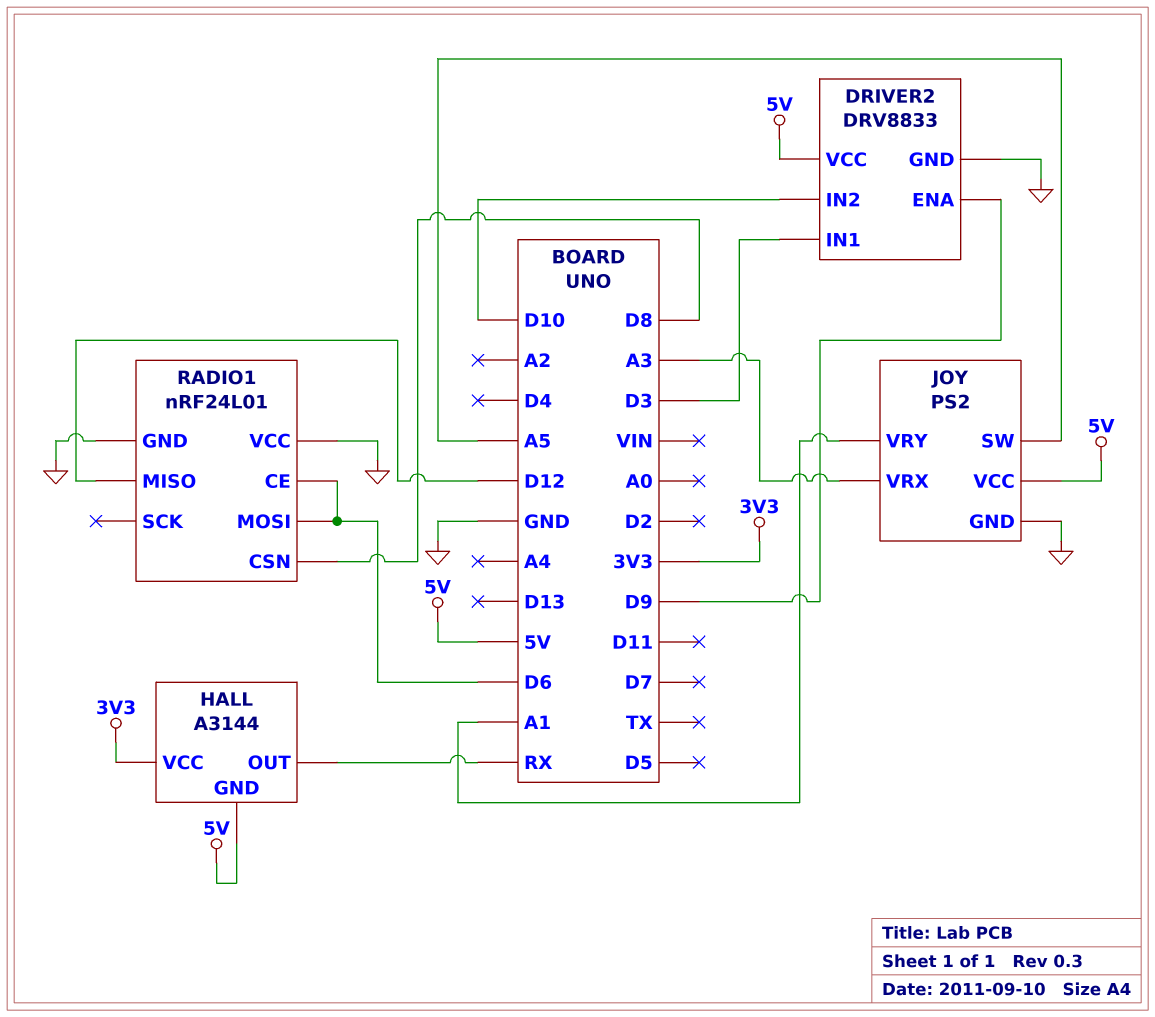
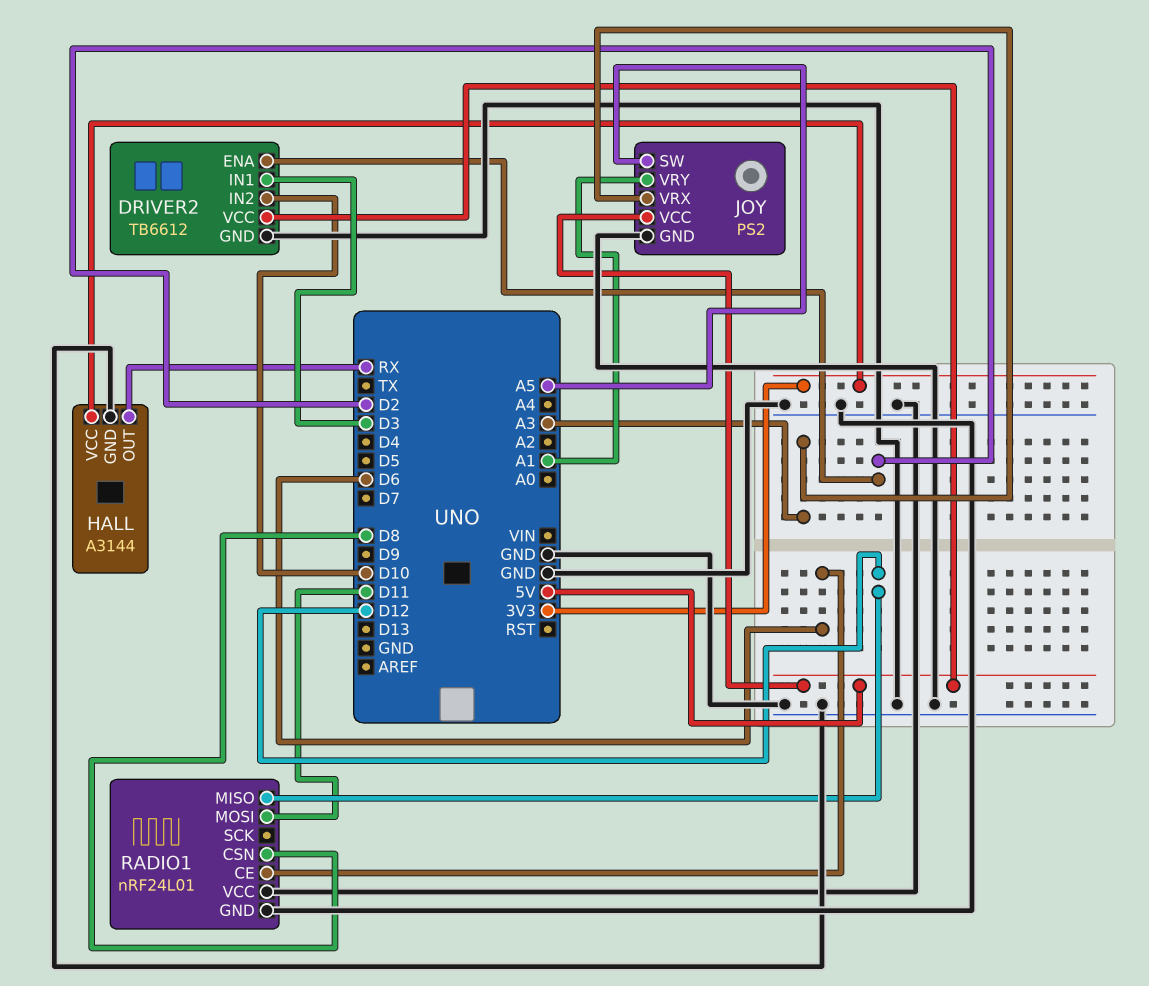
DRIVER2: DRV8833 -> TB6612
DRIVER2 pin ENA: D9 -> D2
HALL pin GND: 5V -> GND
RADIO1 pin MOSI: D6 -> D11

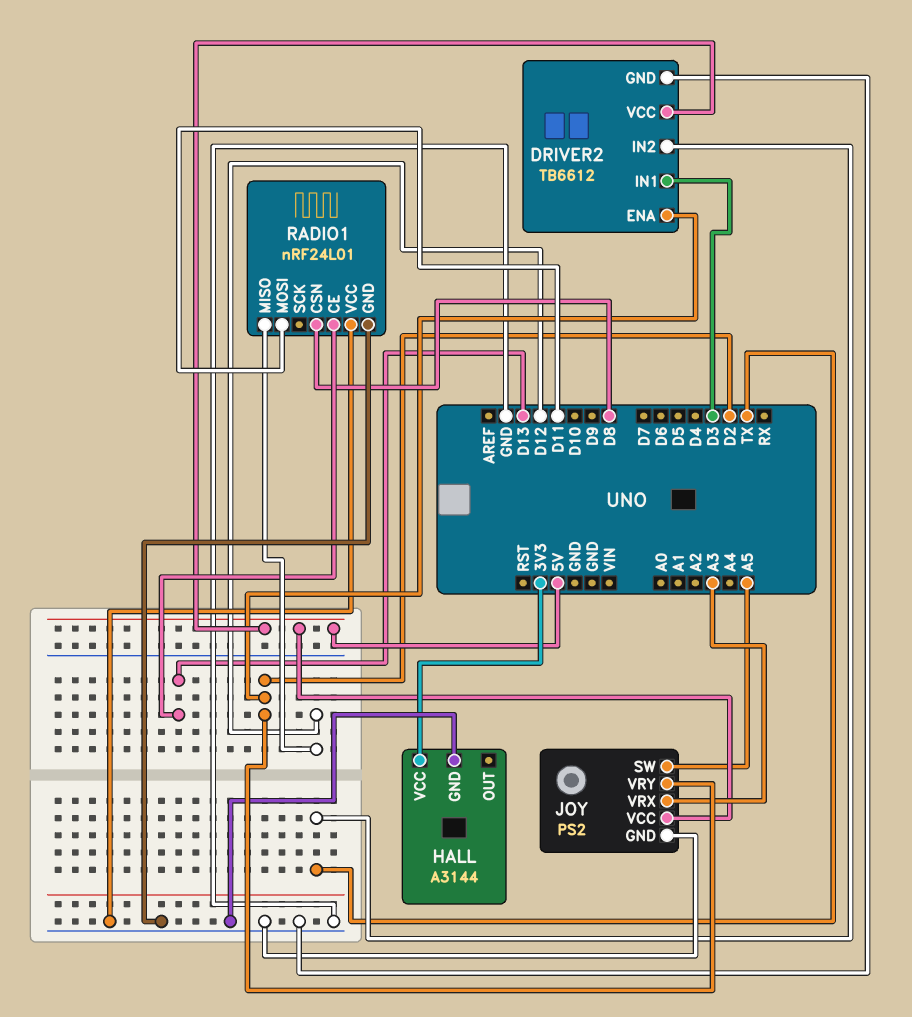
DRIVER2 pin IN2: D10 -> TX
HALL pin OUT: RX -> none
JOY pin VRY: A1 -> D2
RADIO1 pin CE: D6 -> D13

